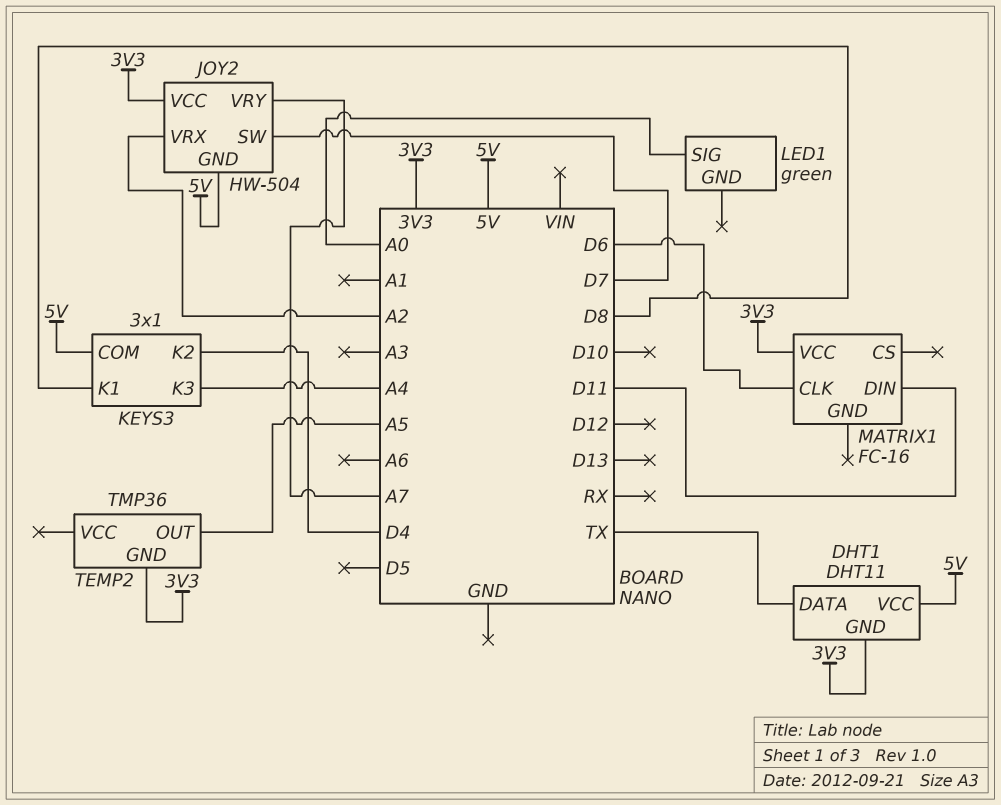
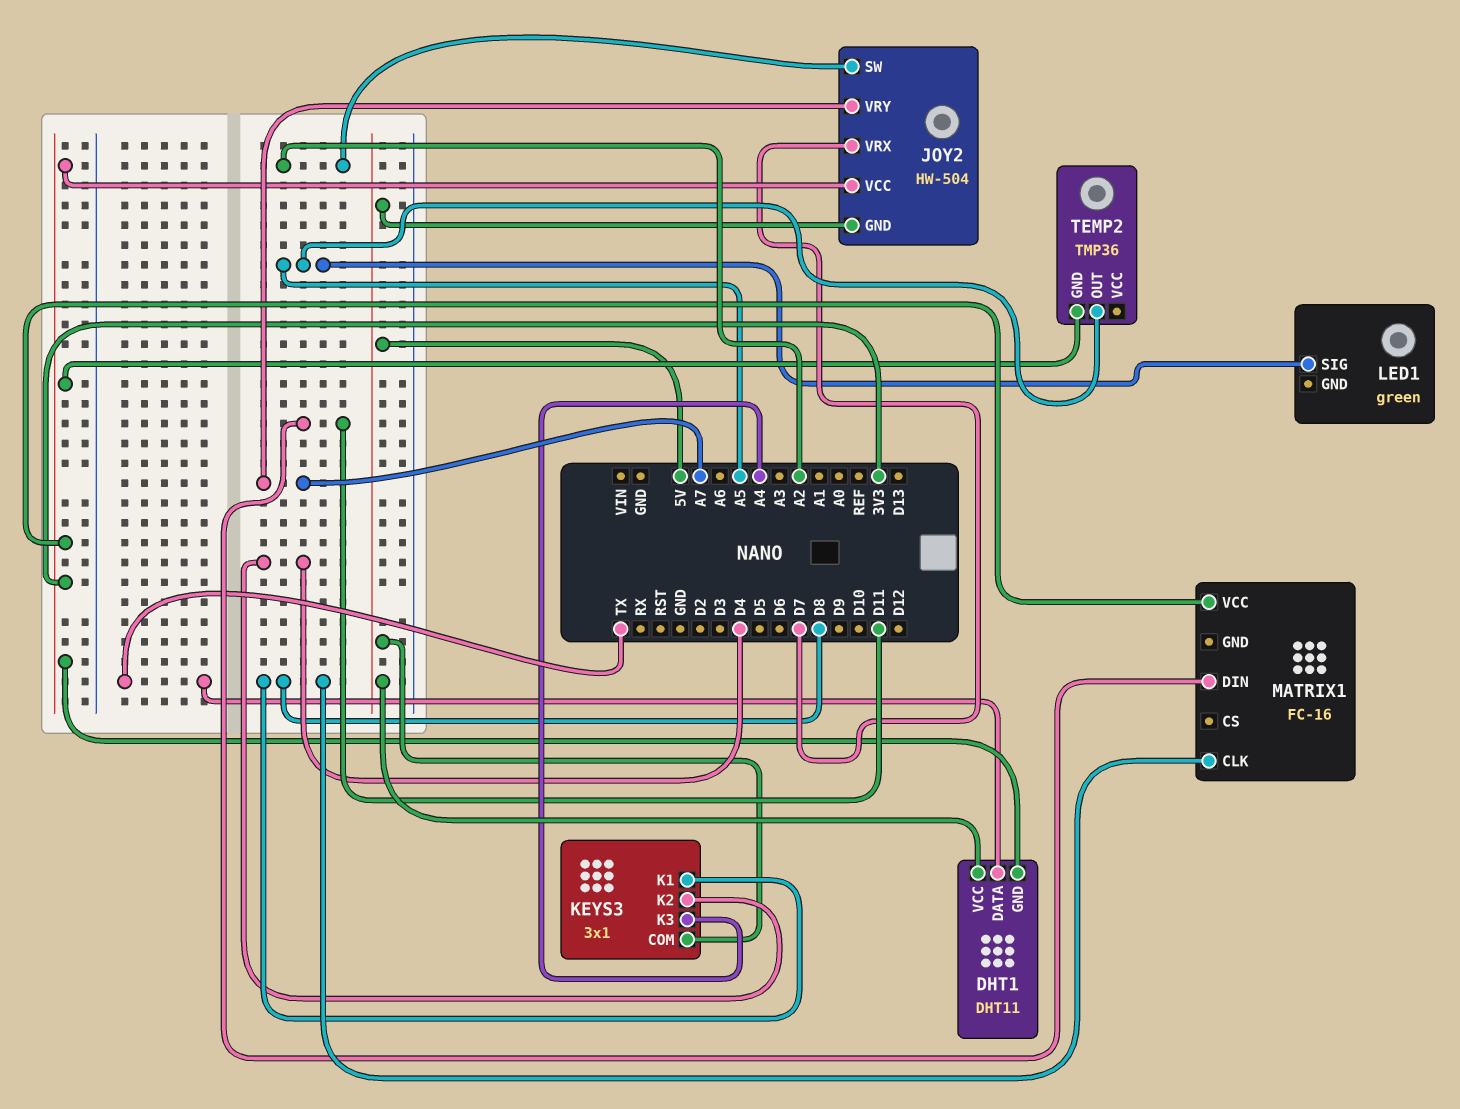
JOY2 pin SW: D7 -> A2
JOY2 pin VRX: A2 -> D7
LED1 pin SIG: A0 -> A5
MATRIX1 pin CLK: D6 -> D8

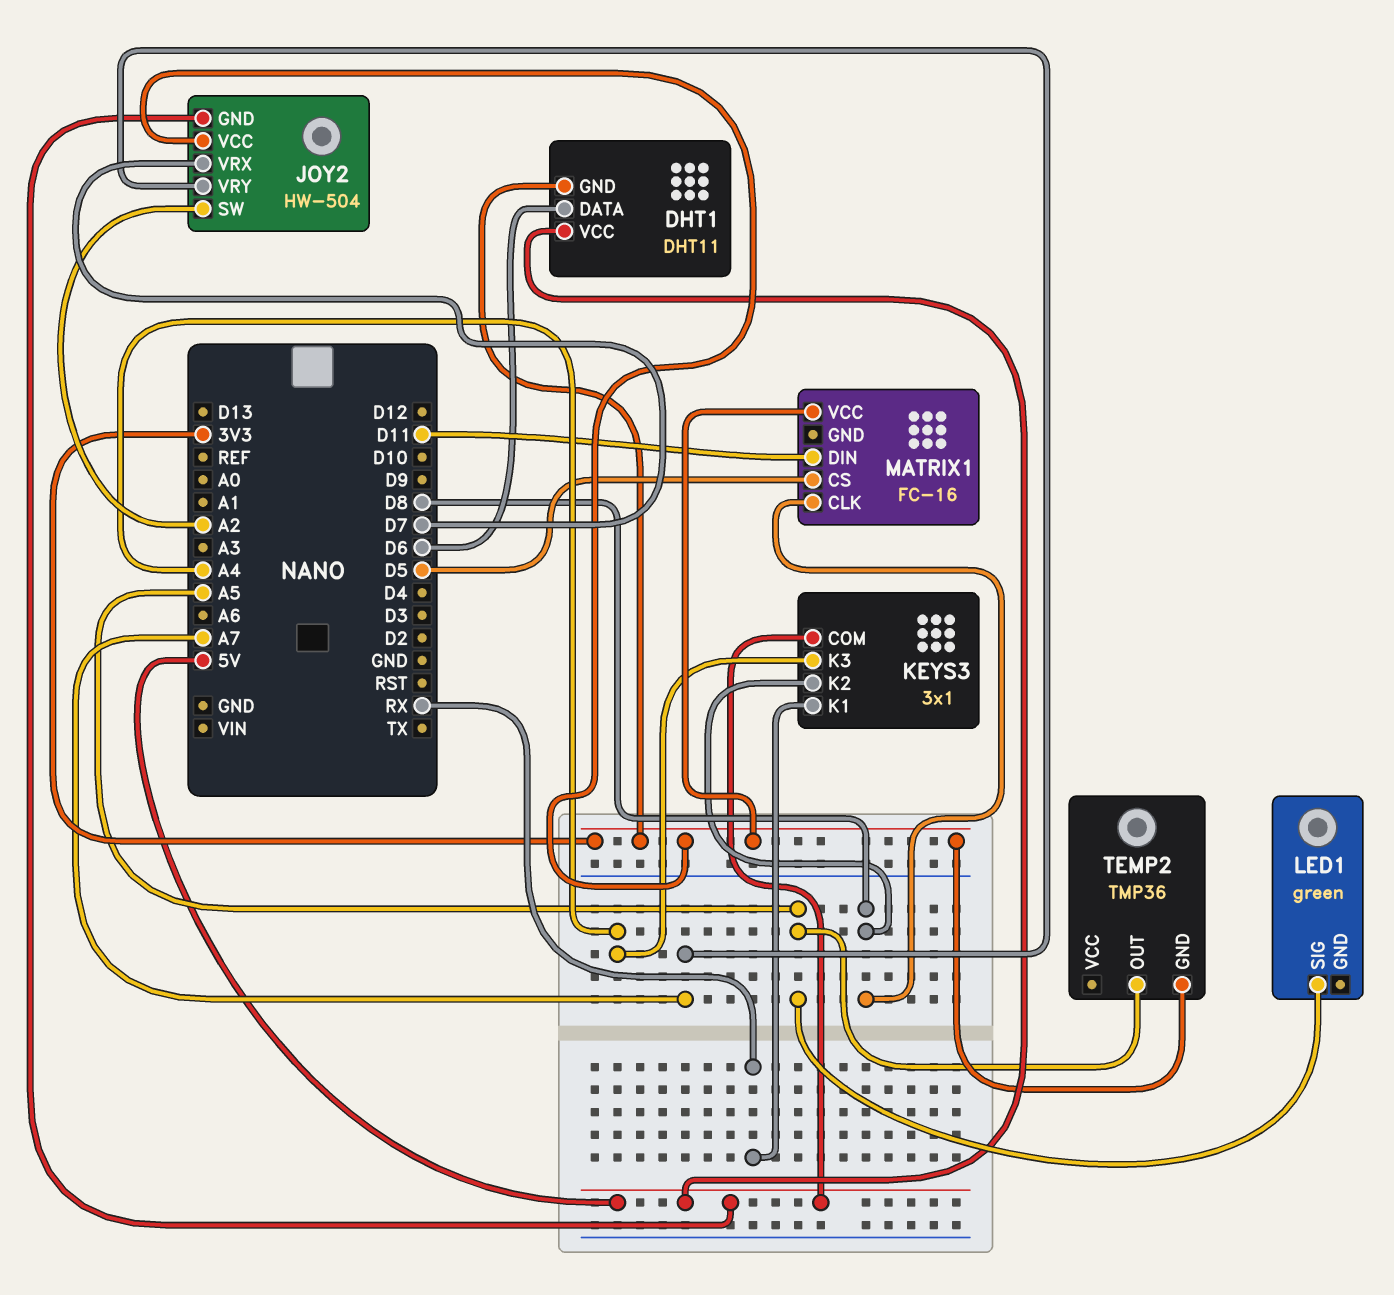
DHT1 pin DATA: TX -> D6
KEYS3 pin K1: D8 -> RX
KEYS3 pin K2: D4 -> D8
MATRIX1 pin CS: none -> D5

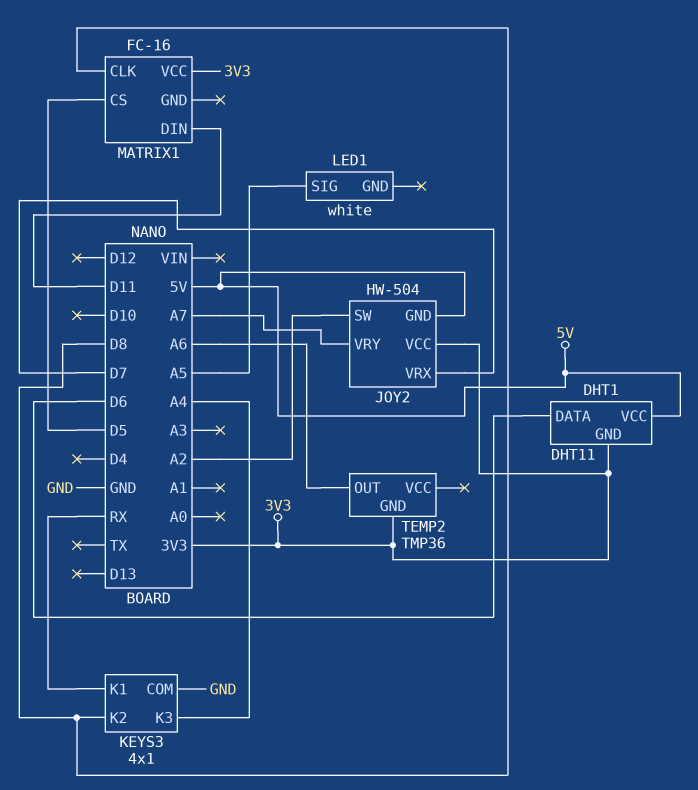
KEYS3: 3x1 -> 4x1
KEYS3 pin COM: 5V -> GND
LED1: green -> white
TEMP2 pin OUT: A5 -> A6

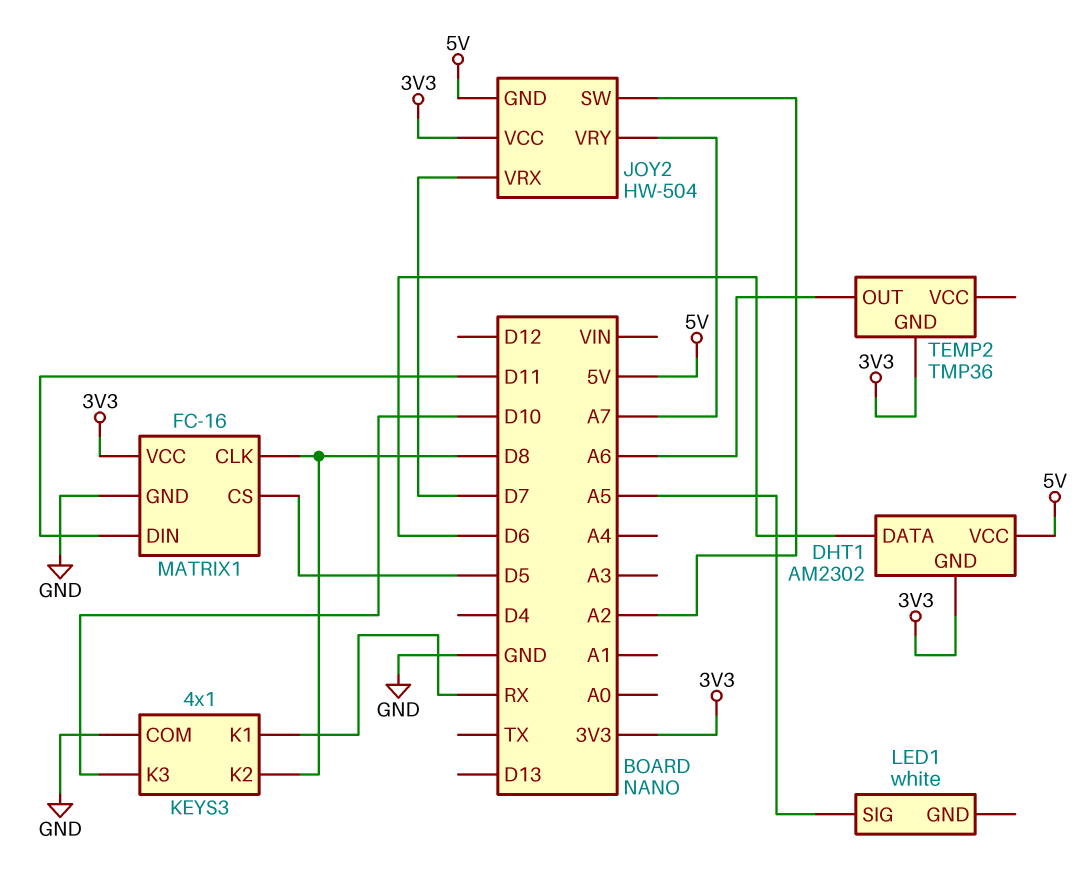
DHT1: DHT11 -> AM2302
KEYS3 pin K3: A4 -> D10
MATRIX1 pin GND: none -> GND

